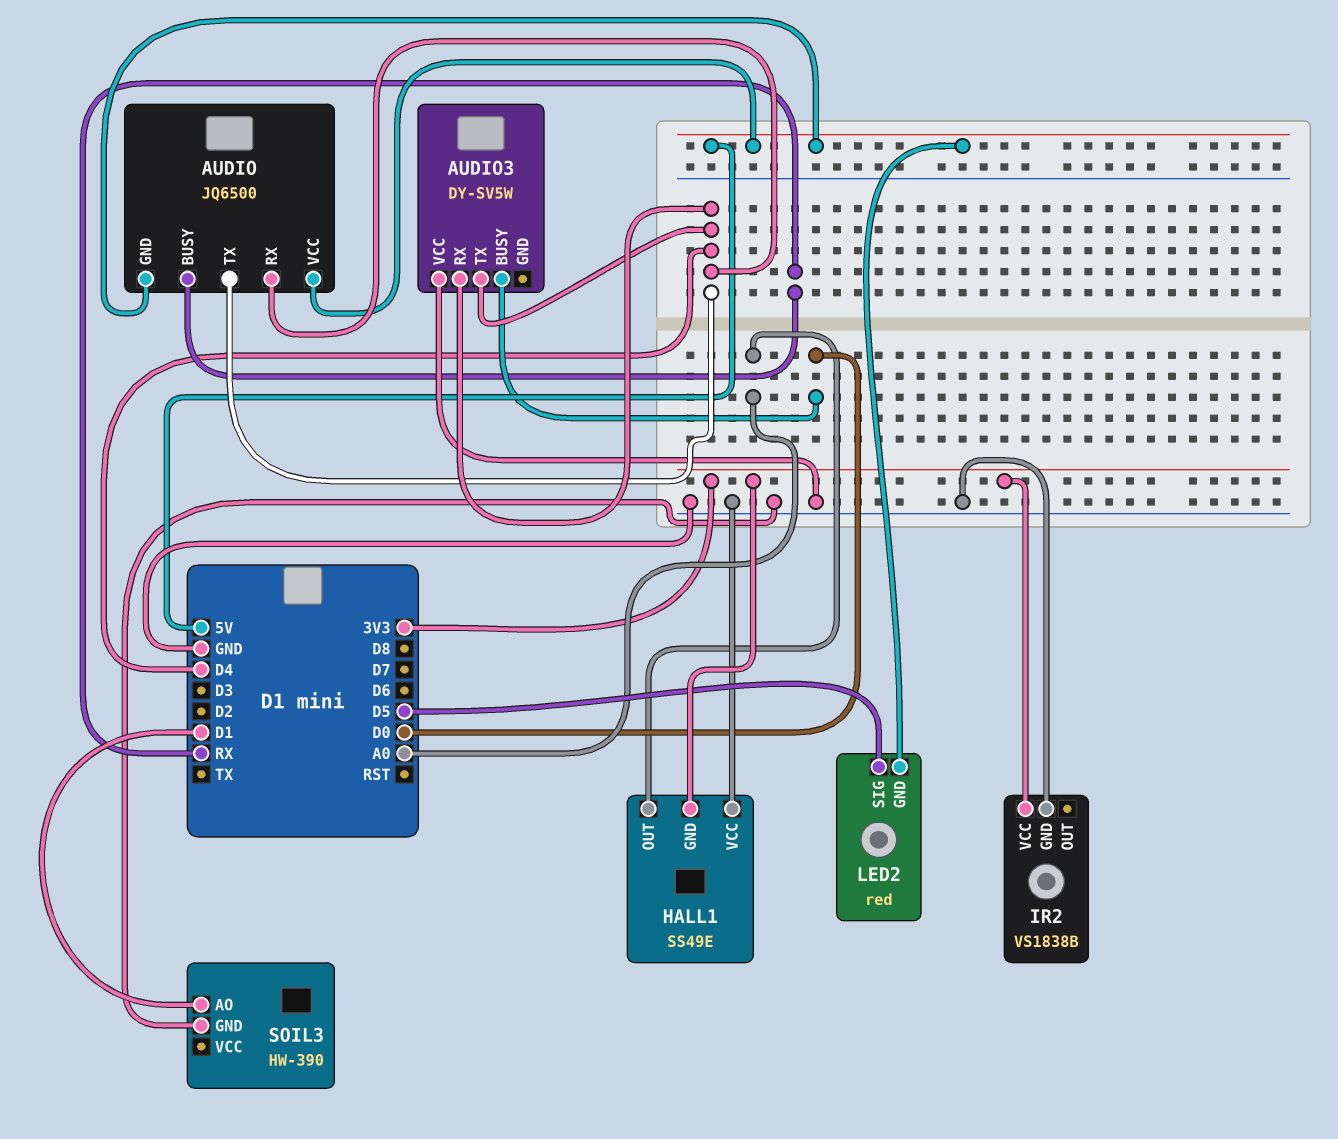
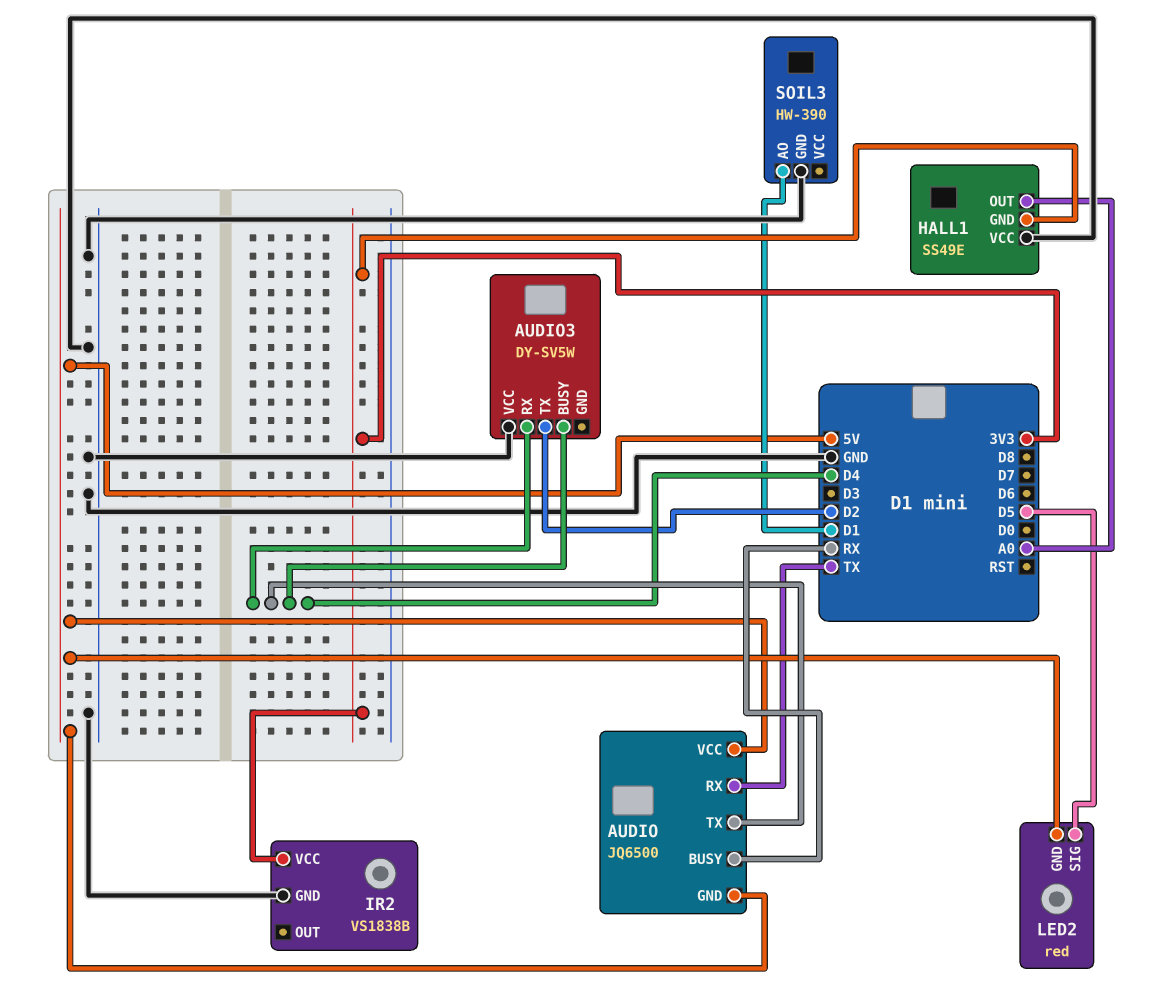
AUDIO pin RX: D4 -> TX
AUDIO3 pin BUSY: D0 -> D4
AUDIO3 pin TX: D4 -> D2

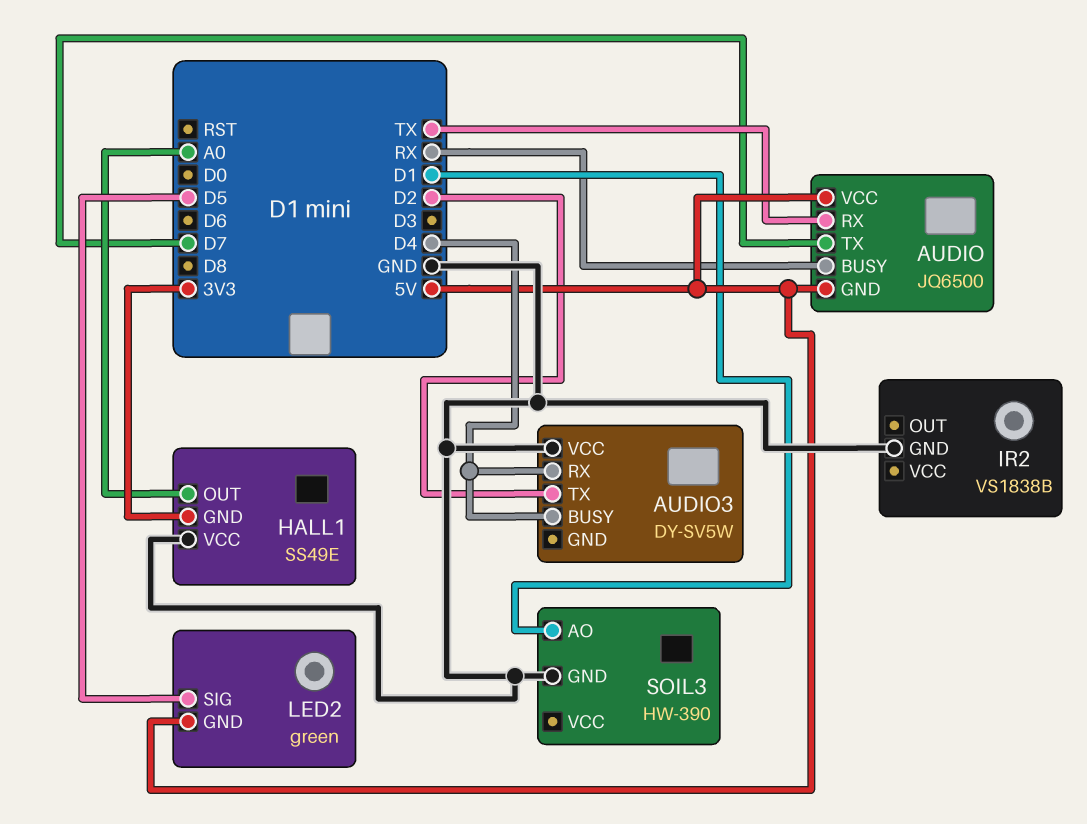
AUDIO pin TX: D4 -> D7
IR2 pin VCC: 3V3 -> none
LED2: red -> green

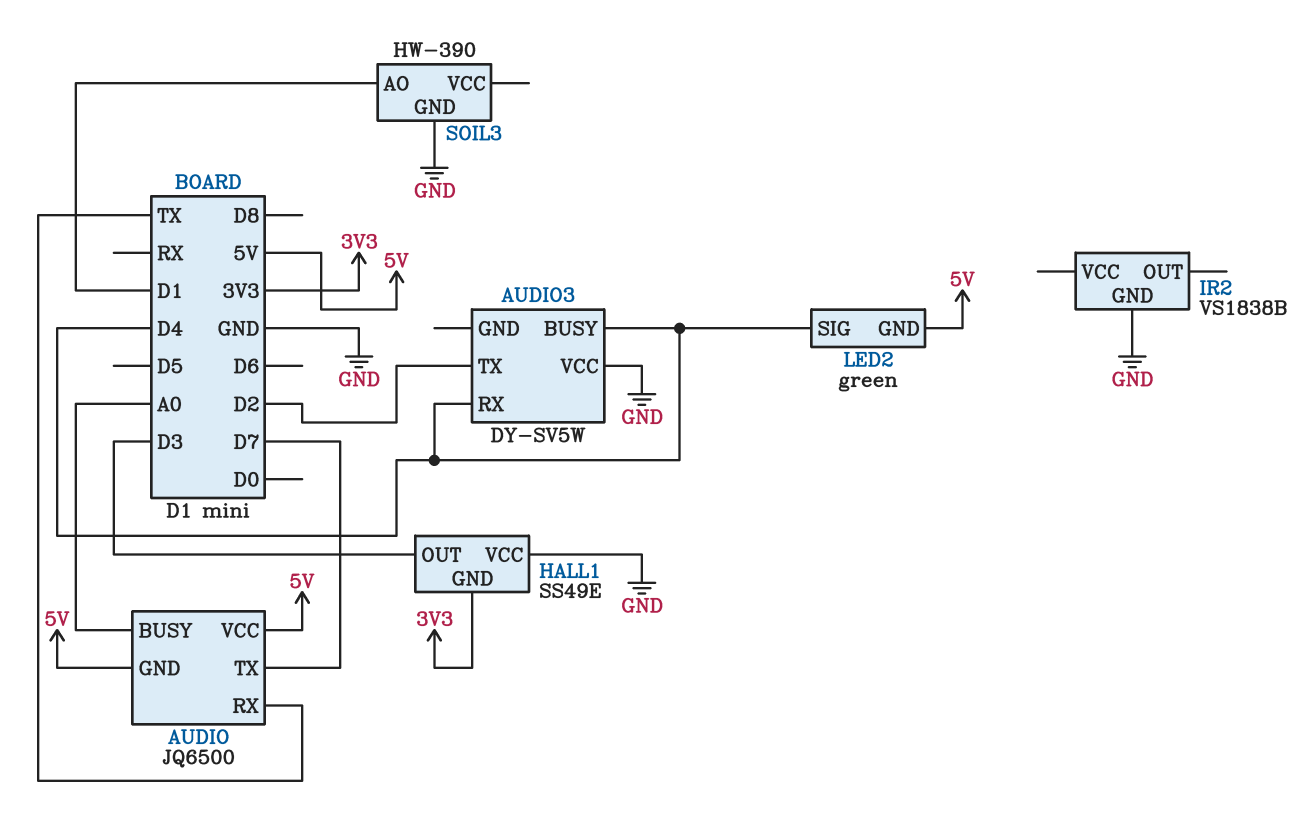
AUDIO pin BUSY: RX -> A0
HALL1 pin OUT: A0 -> D3
LED2 pin SIG: D5 -> D4

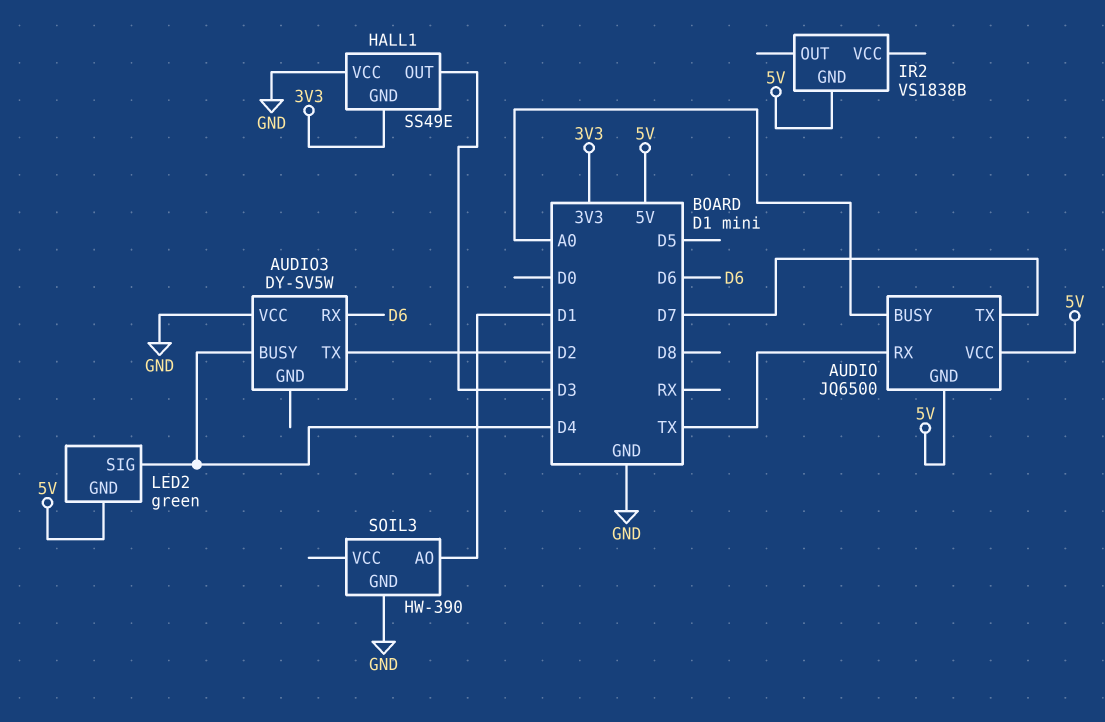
AUDIO3 pin RX: D4 -> D6
IR2 pin GND: GND -> 5V

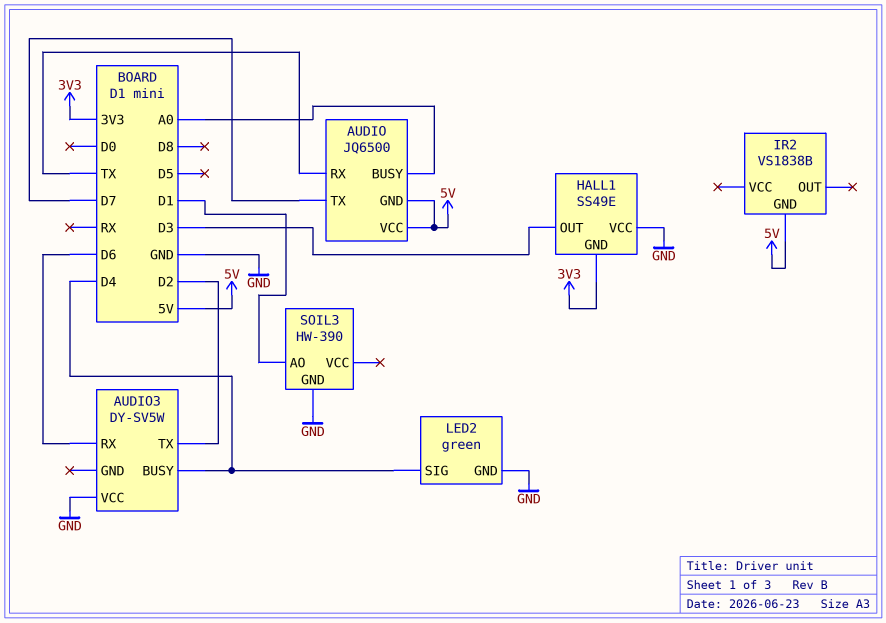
LED2 pin GND: 5V -> GND

